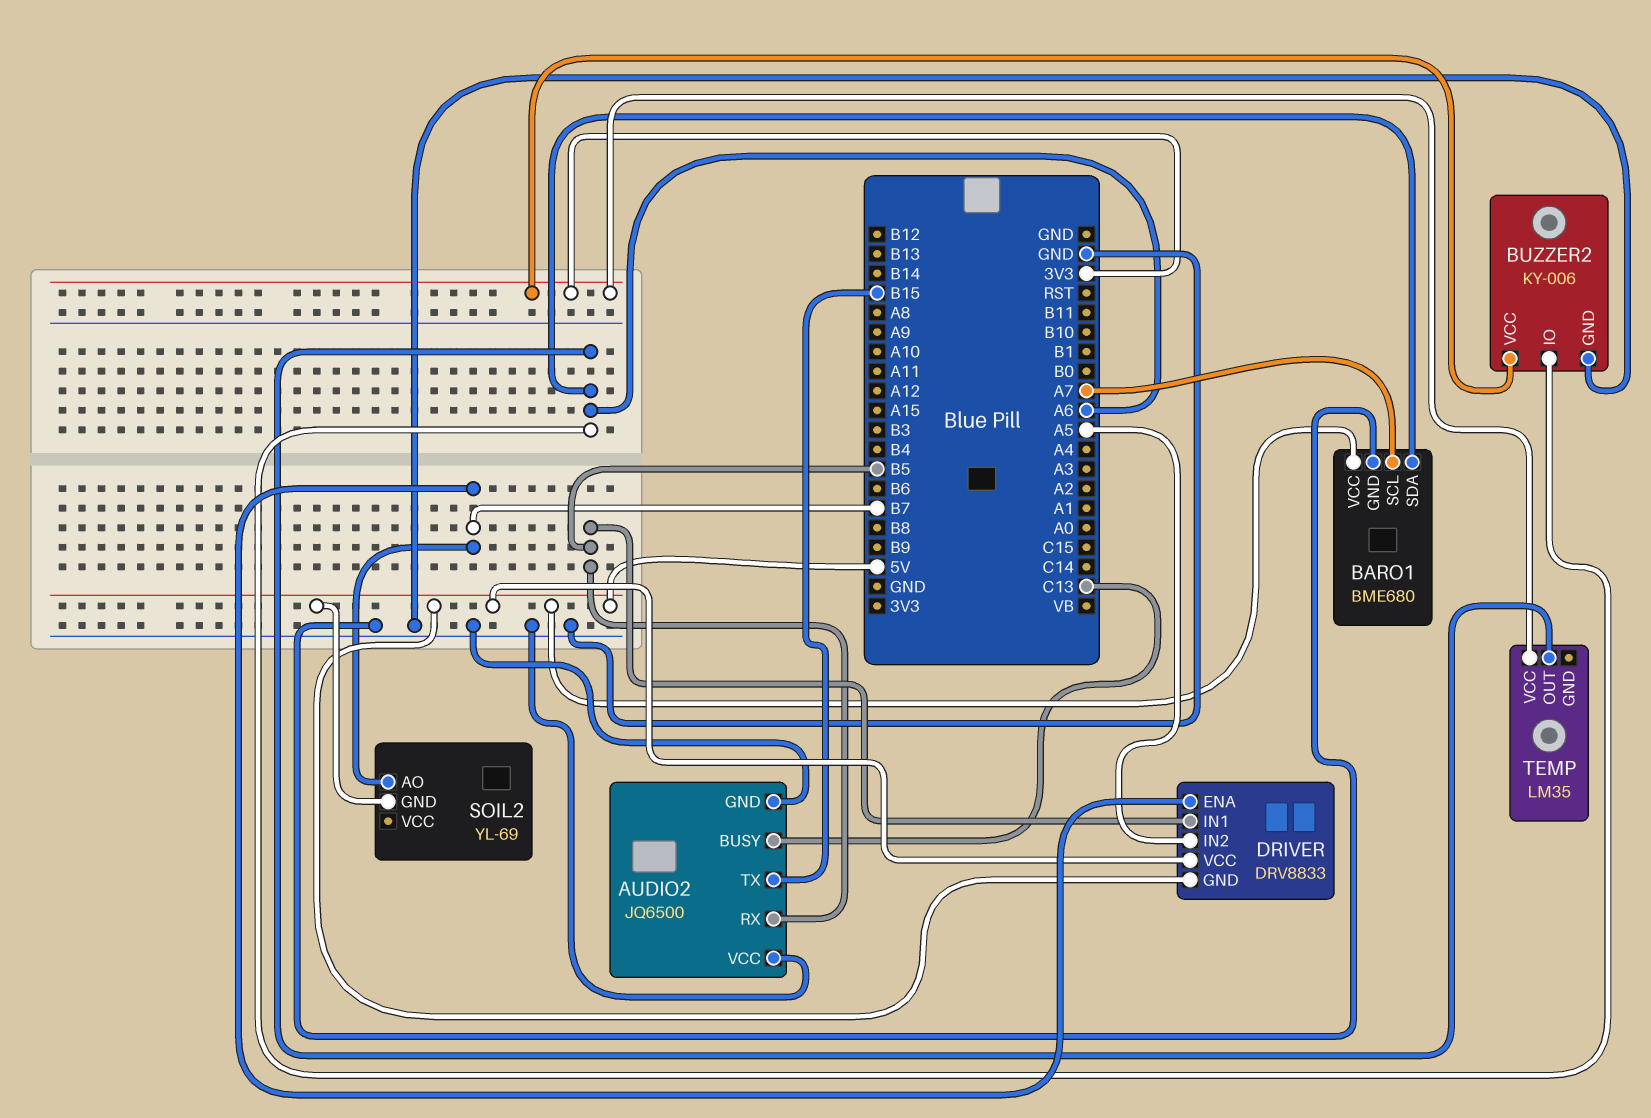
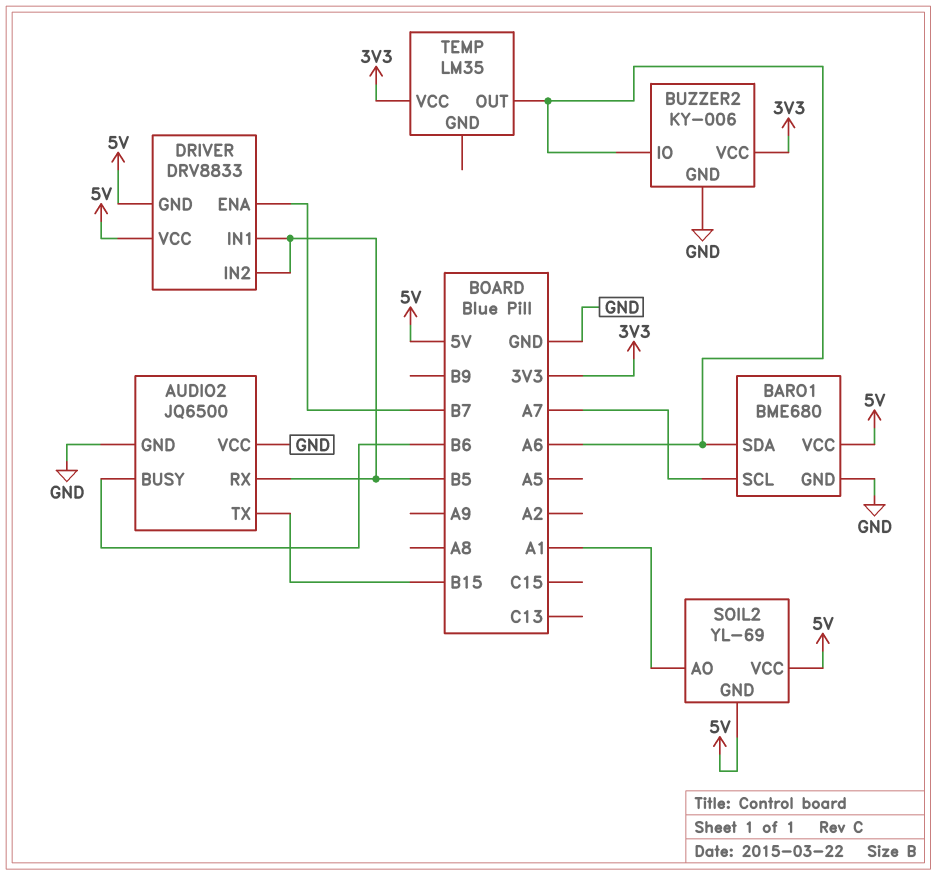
AUDIO2 pin BUSY: C13 -> B6
DRIVER pin IN2: A5 -> B5
SOIL2 pin AO: B7 -> A1
SOIL2 pin VCC: none -> 5V

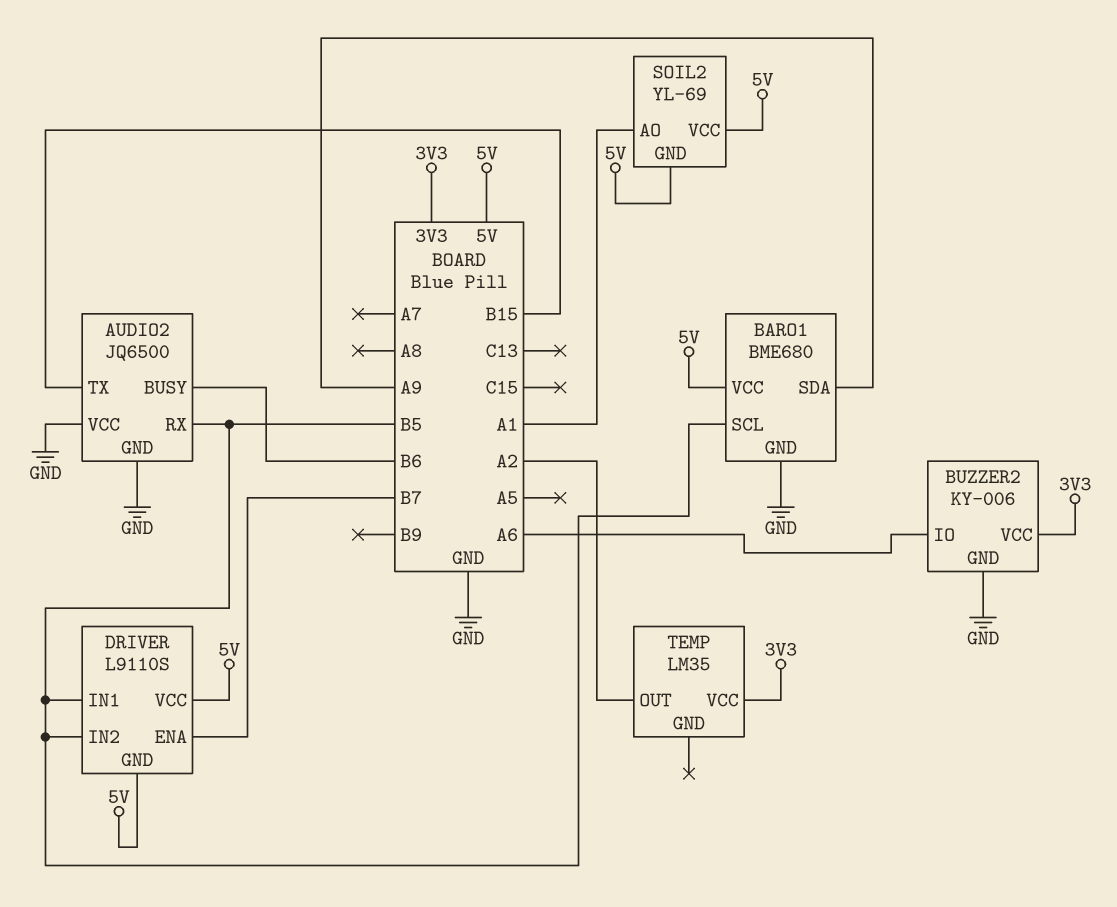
BARO1 pin SCL: A7 -> B5
BARO1 pin SDA: A6 -> A9
DRIVER: DRV8833 -> L9110S
TEMP pin OUT: A6 -> A2

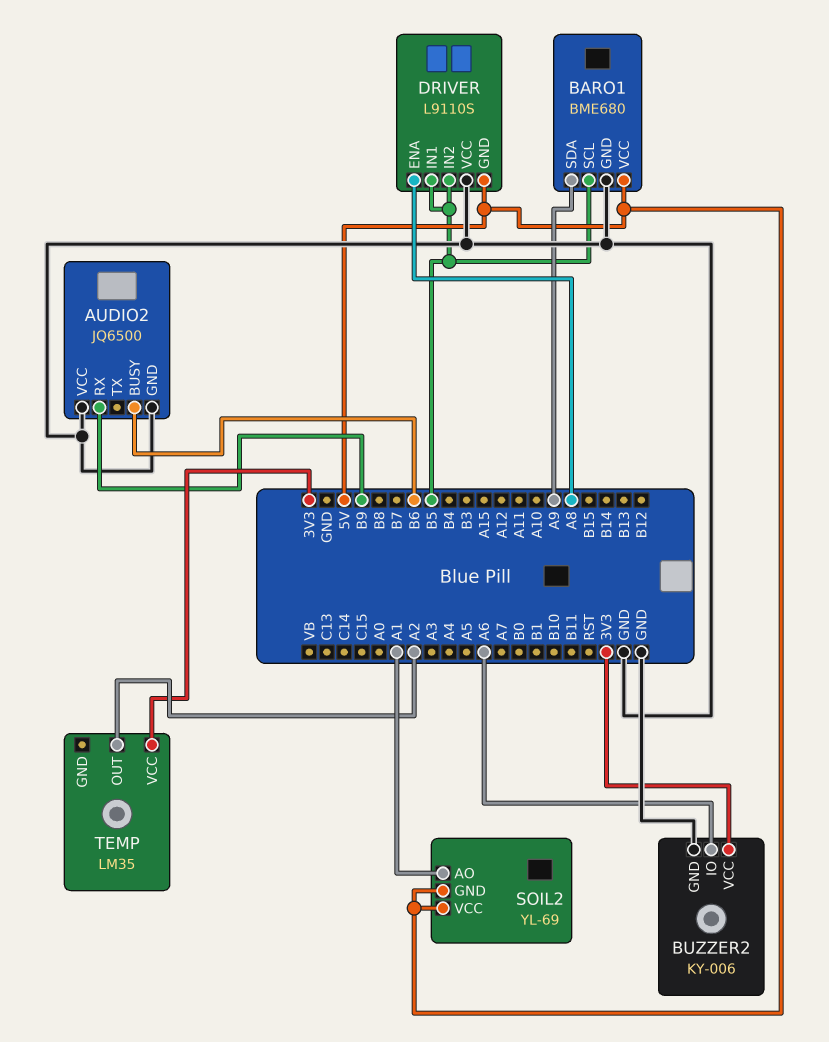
AUDIO2 pin RX: B5 -> B9
AUDIO2 pin TX: B15 -> none
DRIVER pin ENA: B7 -> A8
DRIVER pin VCC: 5V -> GND

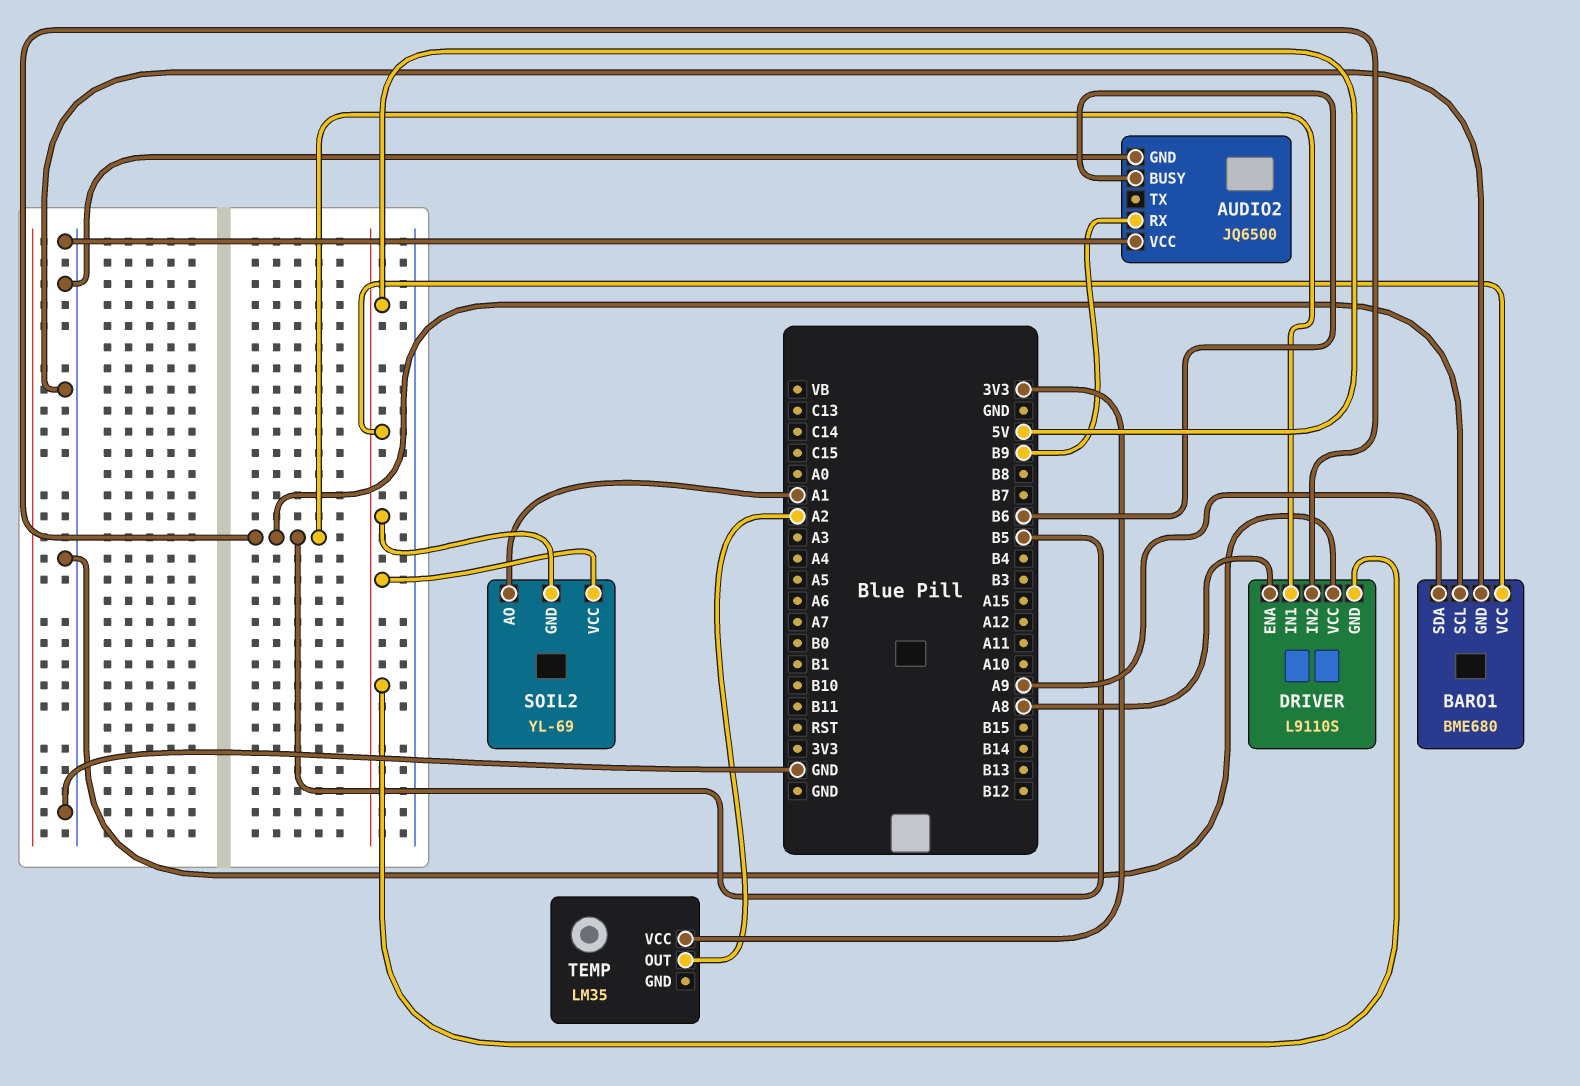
BUZZER2: KY-006 -> none
BUZZER2 pin GND: GND -> none
BUZZER2 pin IO: A6 -> none
BUZZER2 pin VCC: 3V3 -> none

